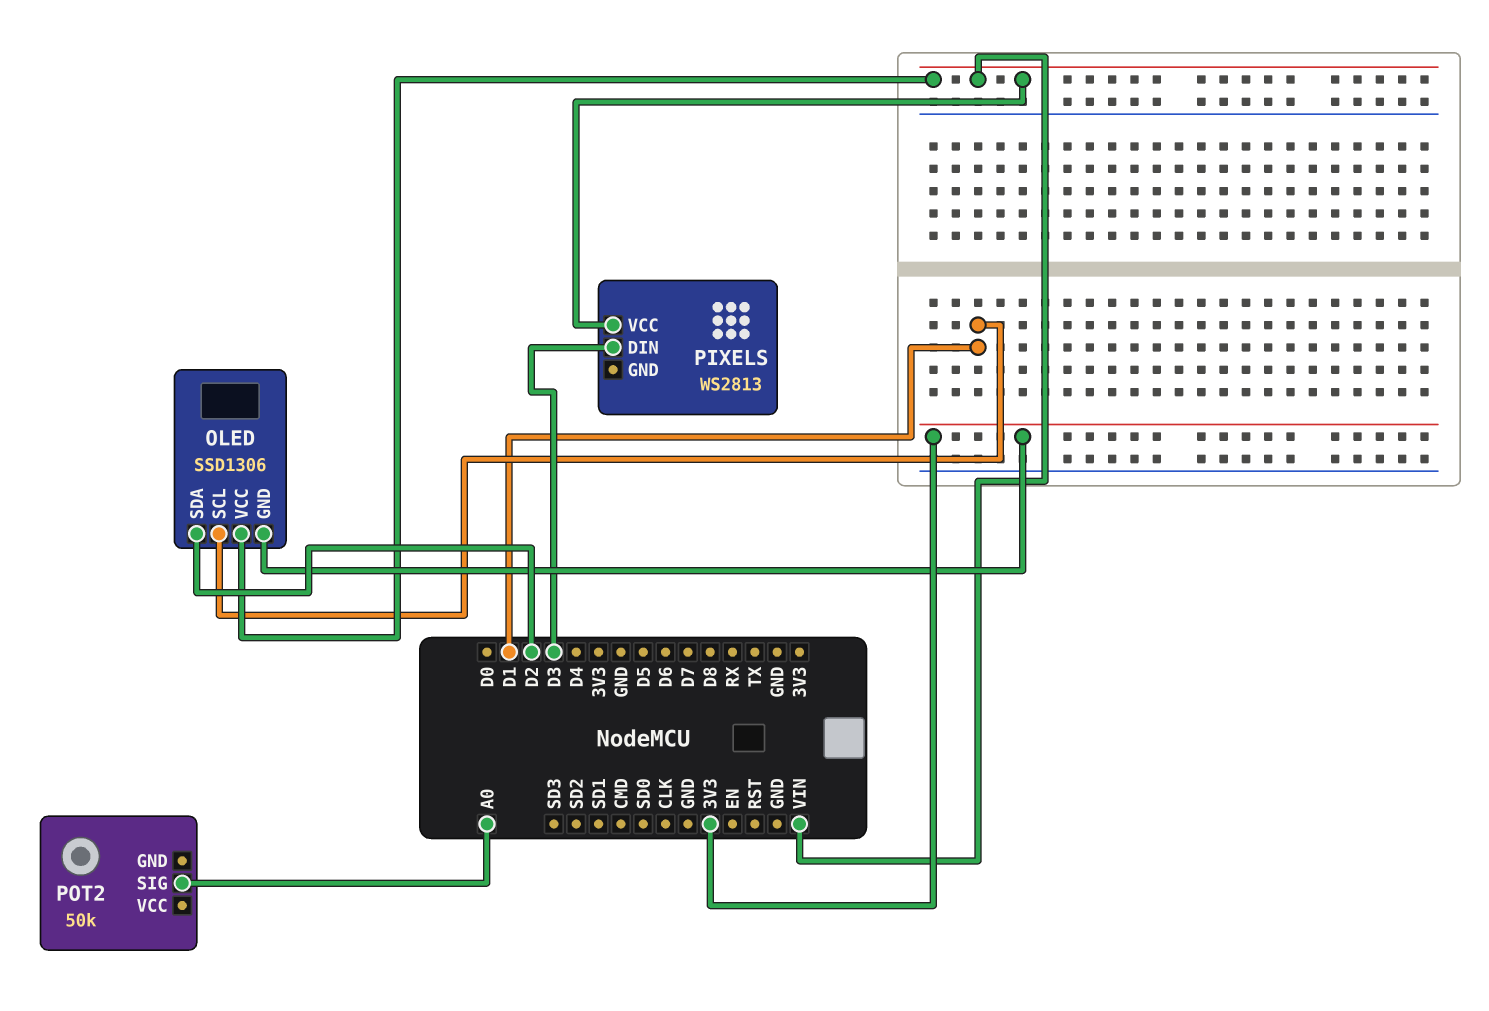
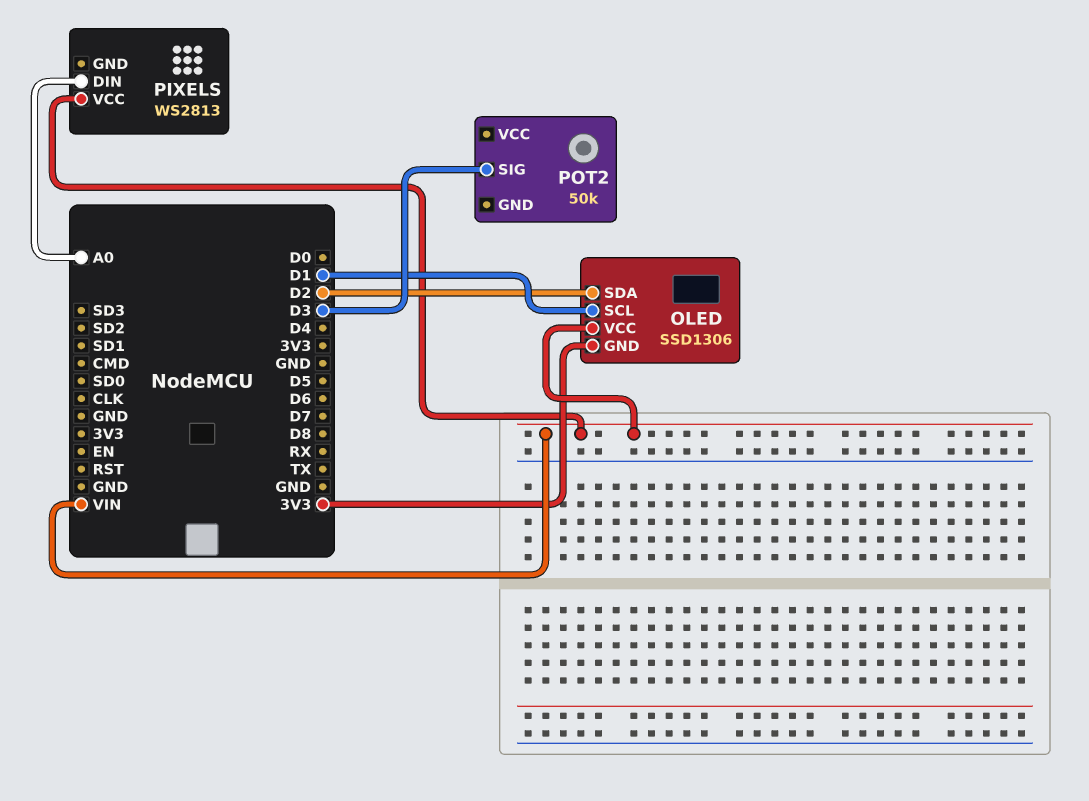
PIXELS pin DIN: D3 -> A0
POT2 pin SIG: A0 -> D3

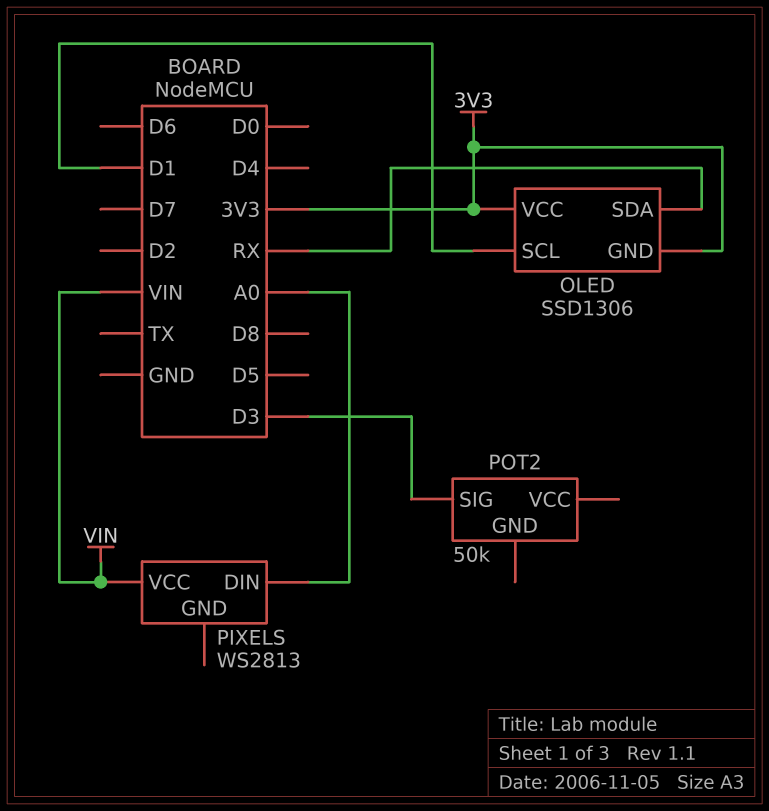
OLED pin SDA: D2 -> RX
OLED pin VCC: VIN -> 3V3

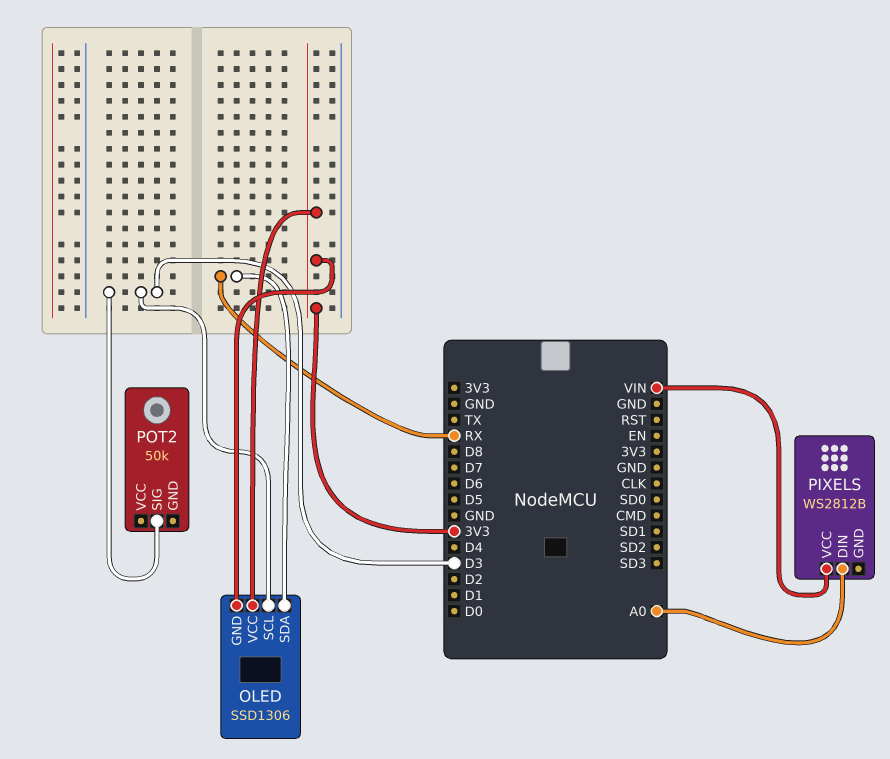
OLED pin SCL: D1 -> D3
PIXELS: WS2813 -> WS2812B

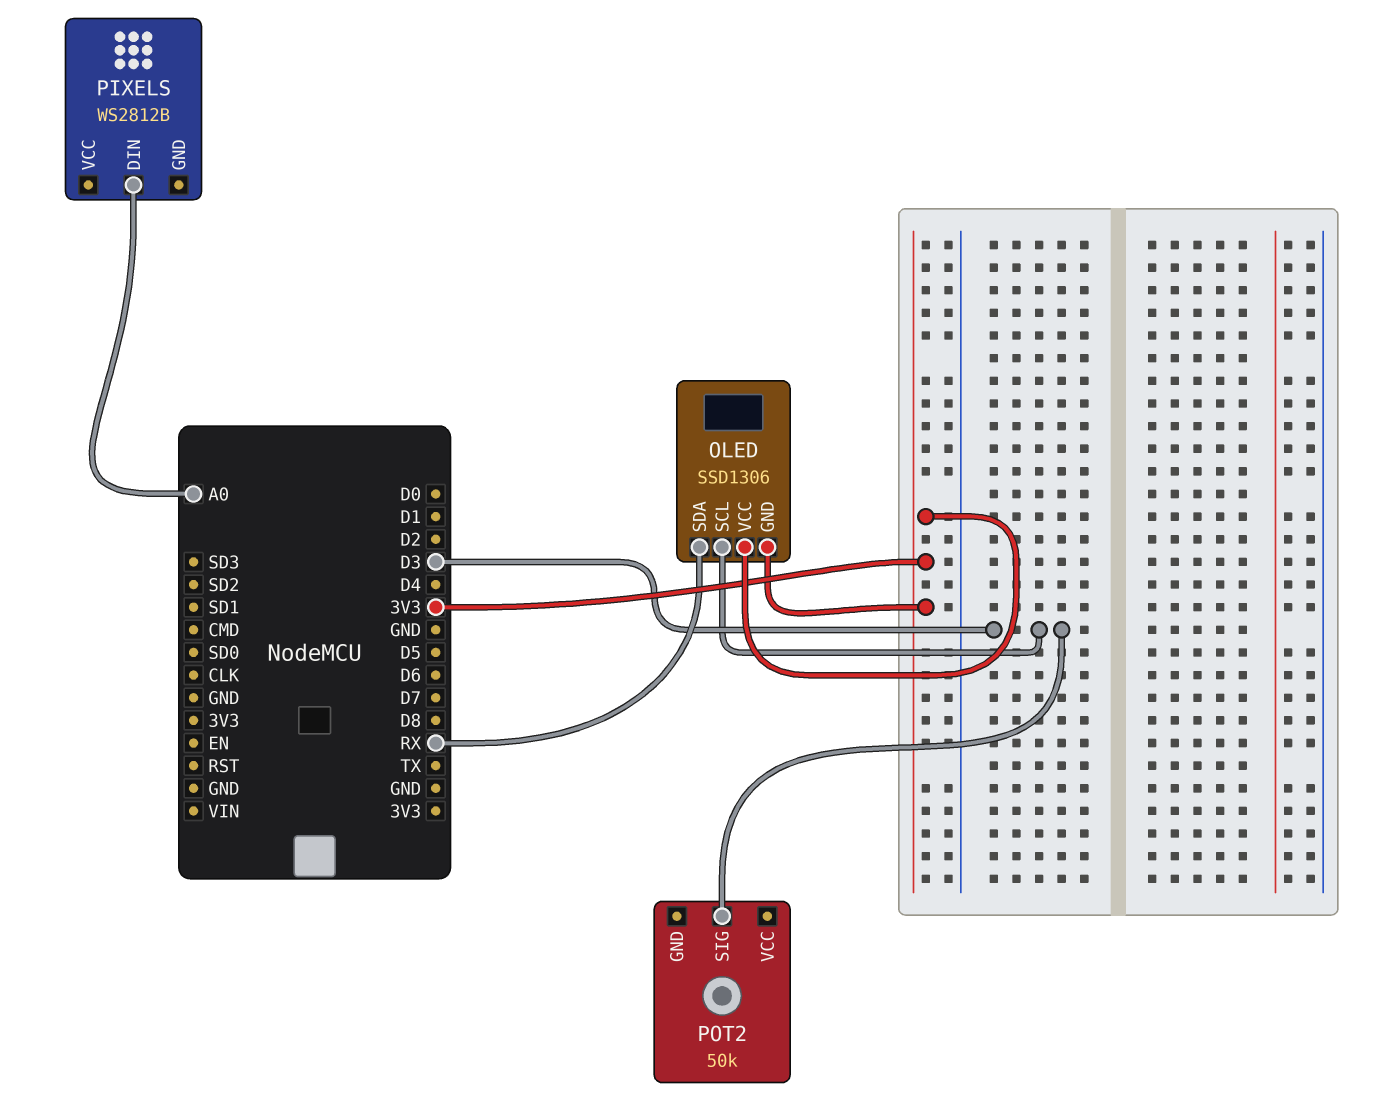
PIXELS pin VCC: VIN -> none

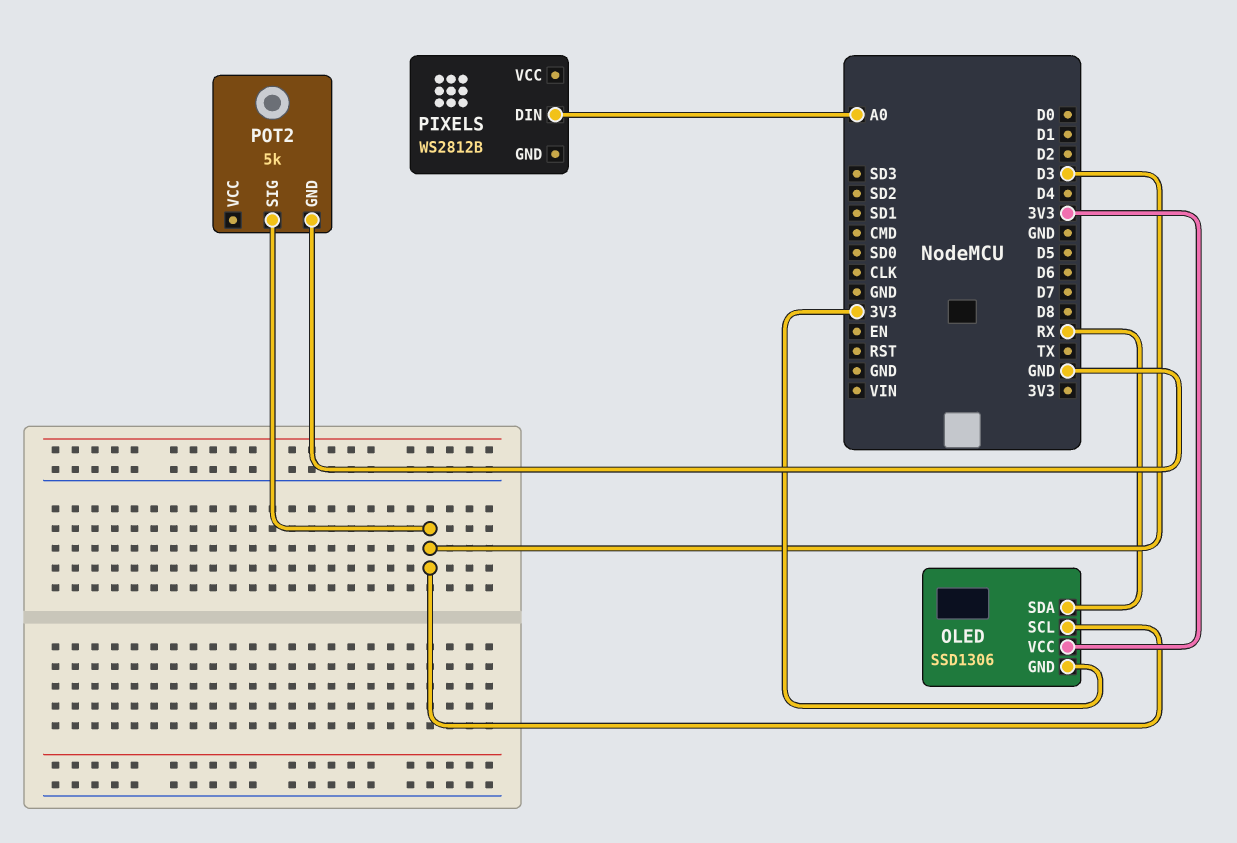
POT2: 50k -> 5k
POT2 pin GND: none -> GND

